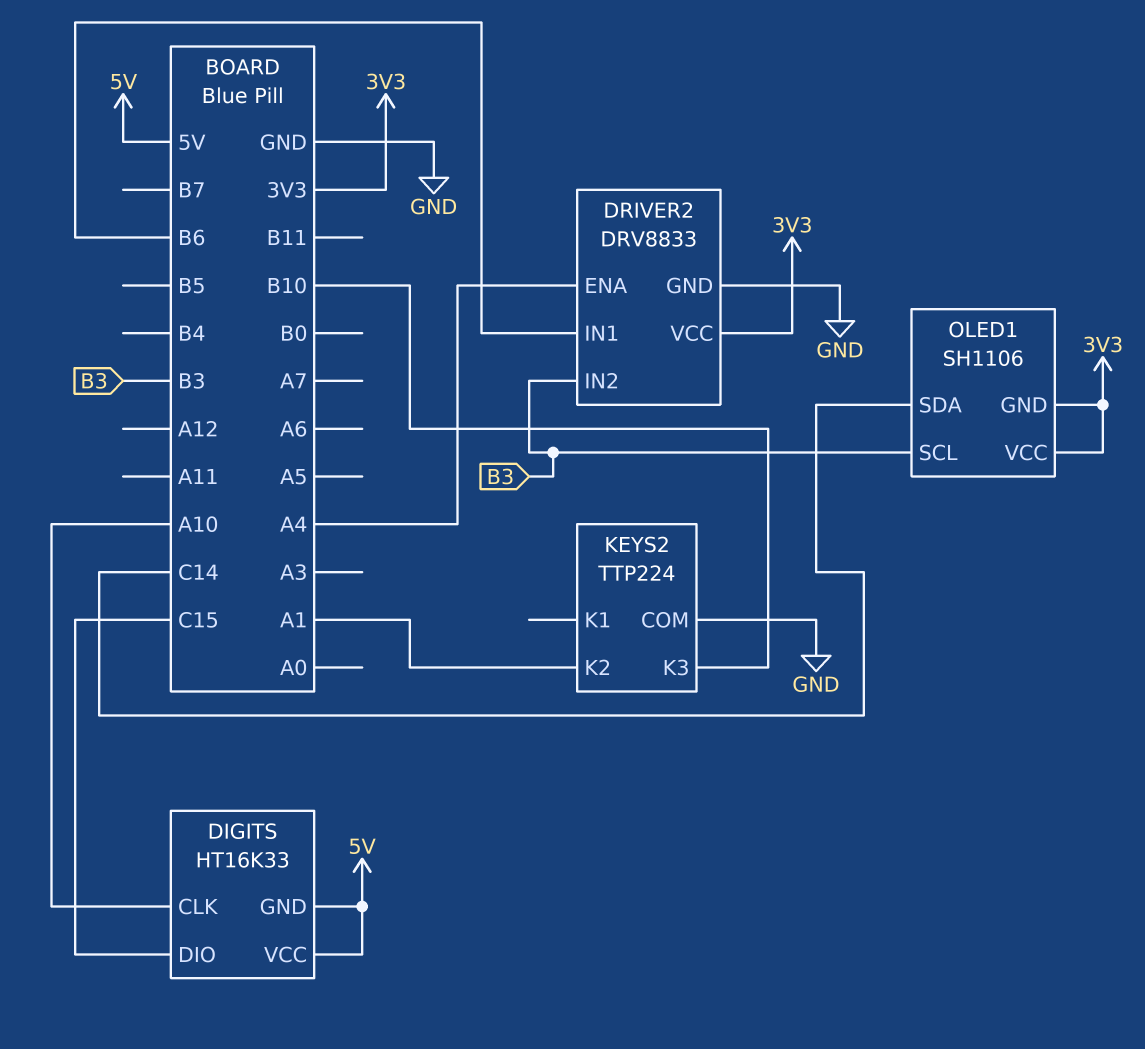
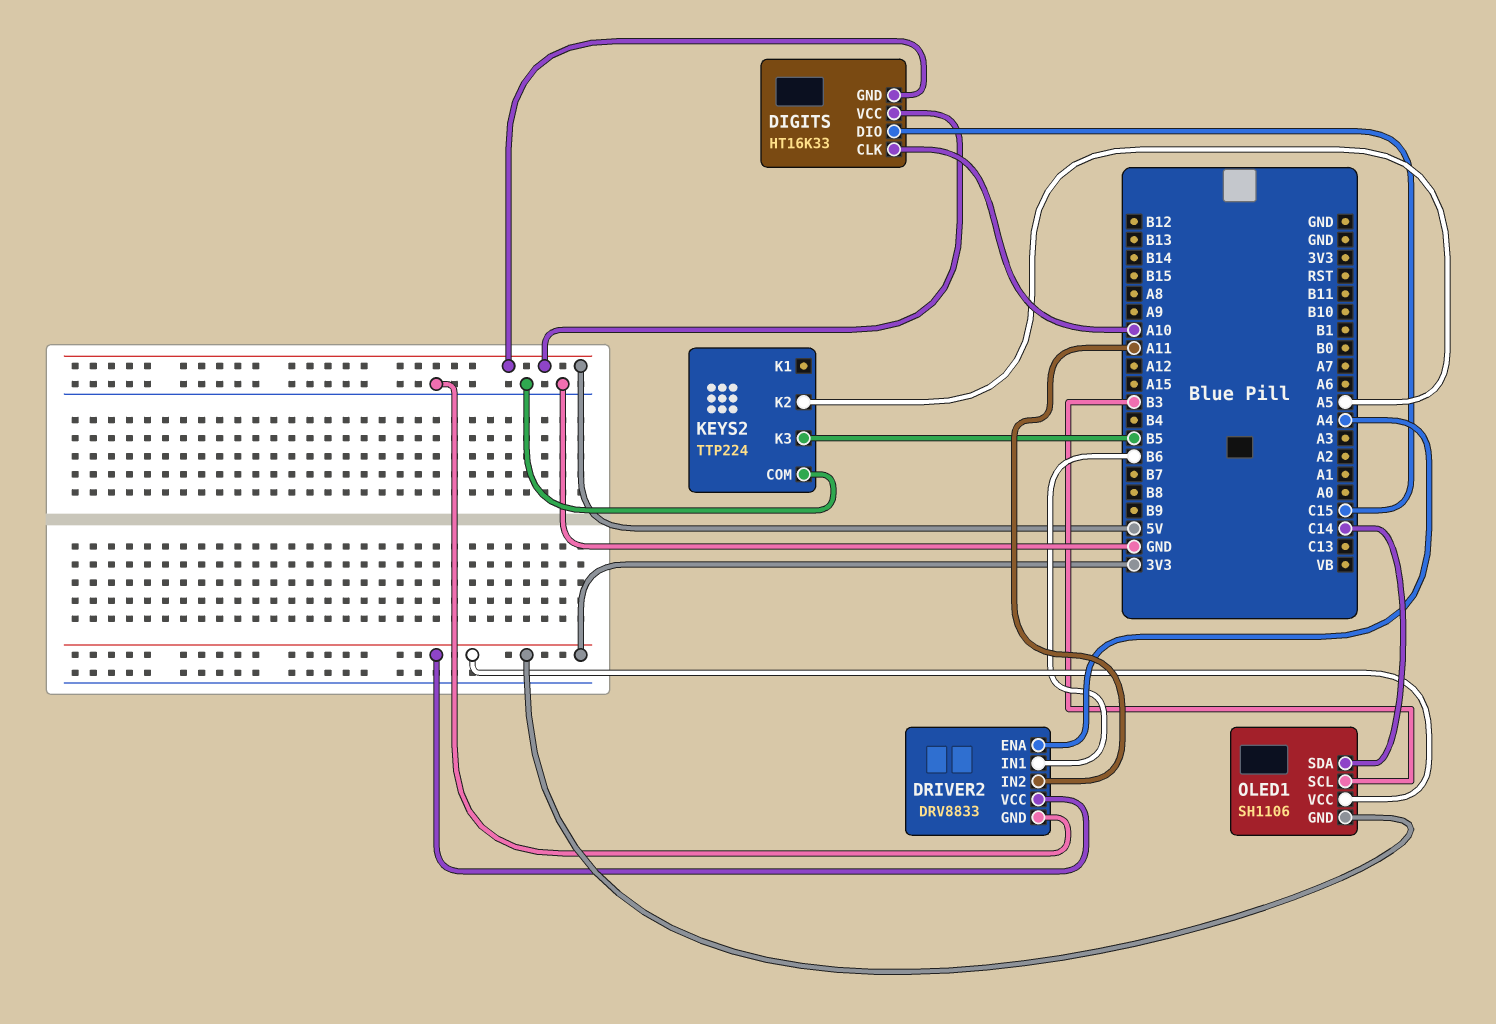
DRIVER2 pin IN2: B3 -> A11
KEYS2 pin K2: A1 -> A5
KEYS2 pin K3: B10 -> B5

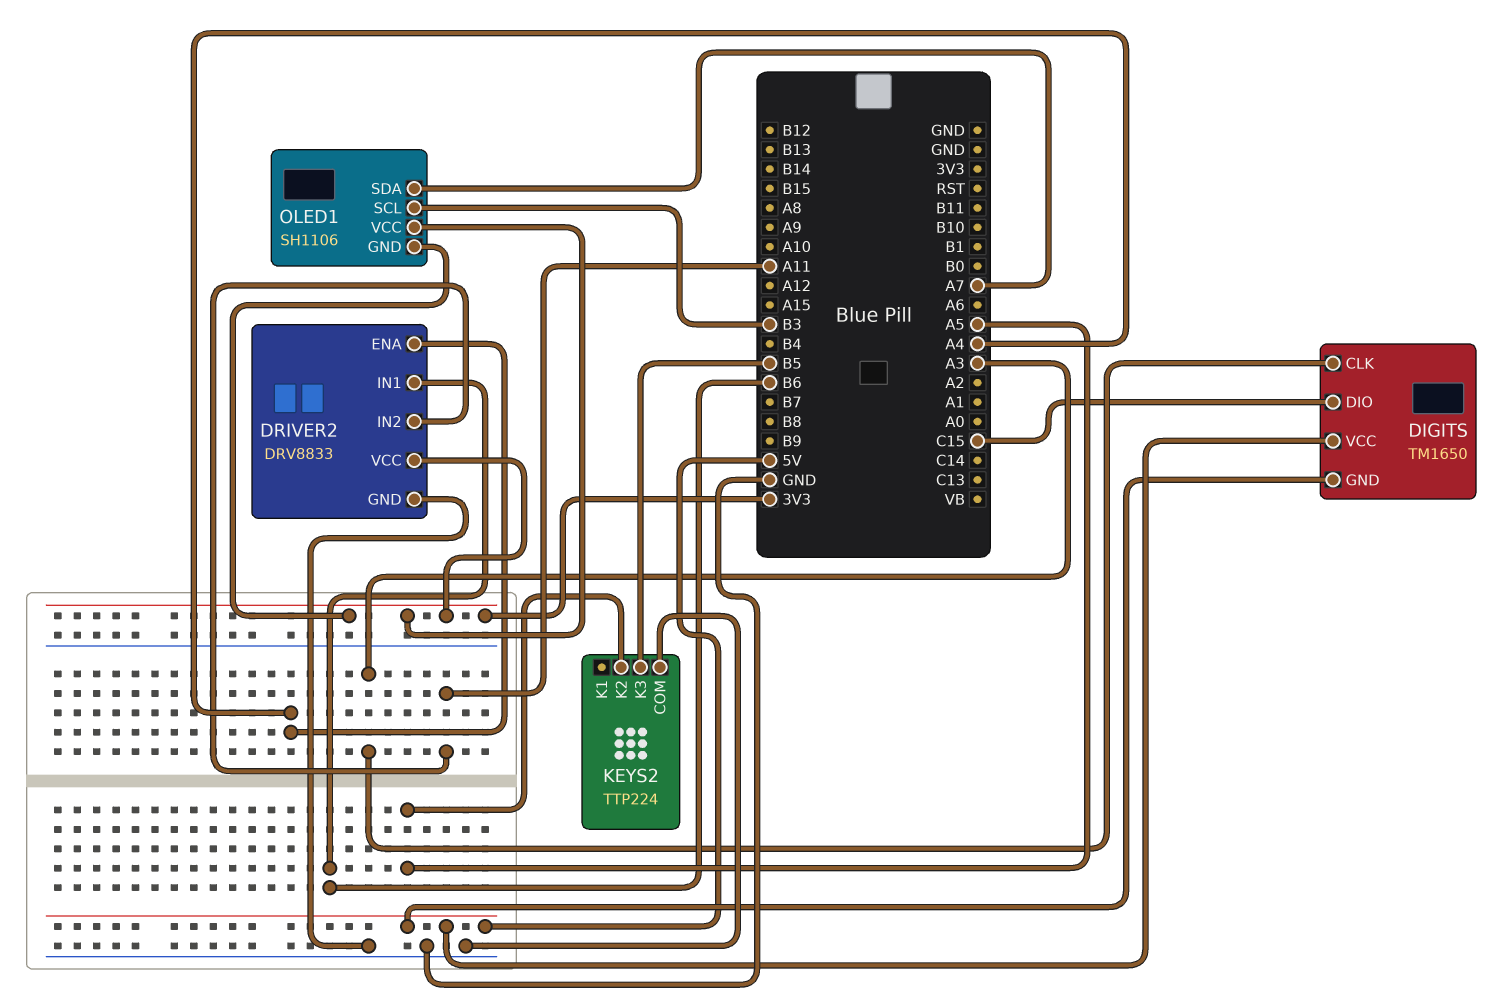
DIGITS: HT16K33 -> TM1650
DIGITS pin CLK: A10 -> A3
OLED1 pin SDA: C14 -> A7

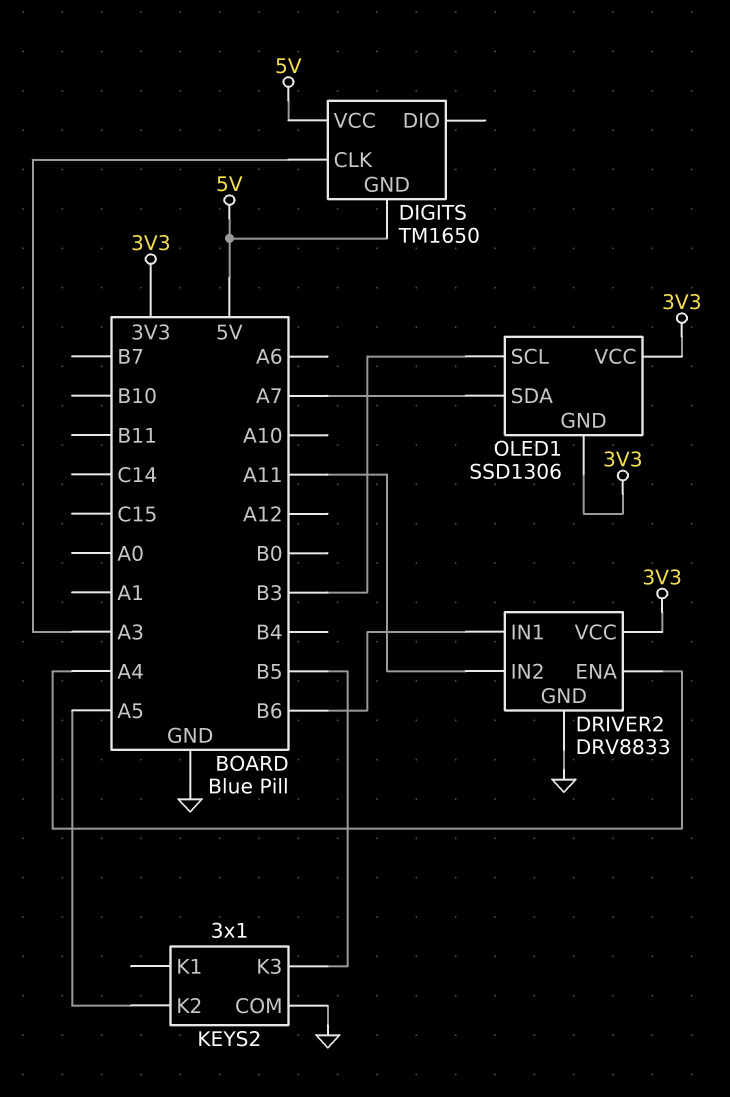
DIGITS pin DIO: C15 -> none
KEYS2: TTP224 -> 3x1
OLED1: SH1106 -> SSD1306

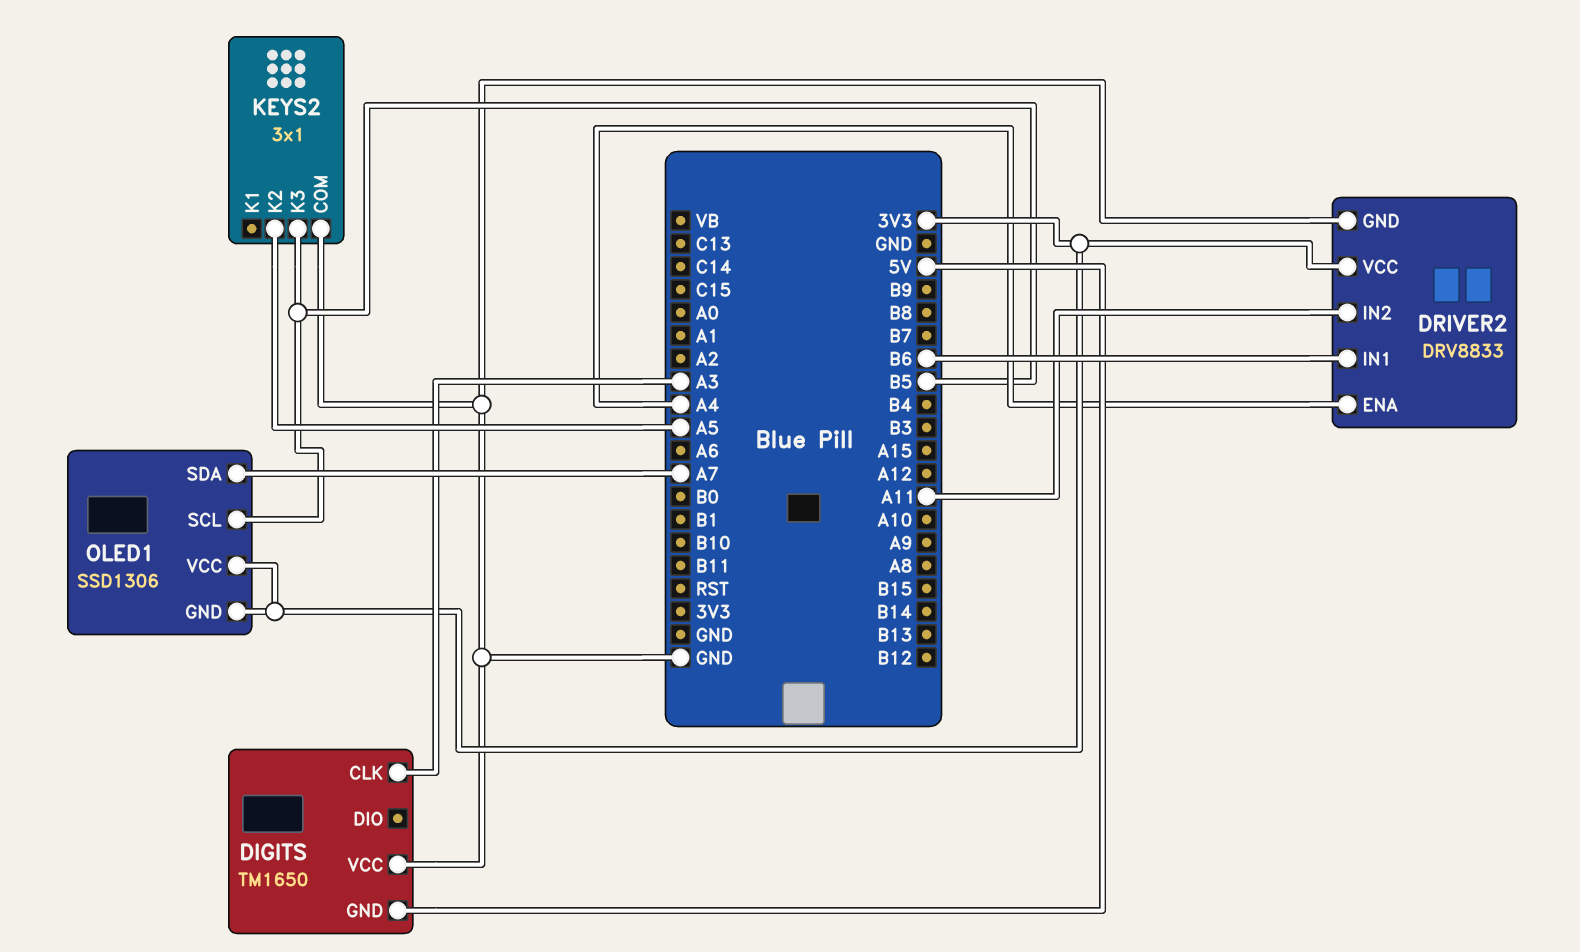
DIGITS pin VCC: 5V -> GND
OLED1 pin SCL: B3 -> B5

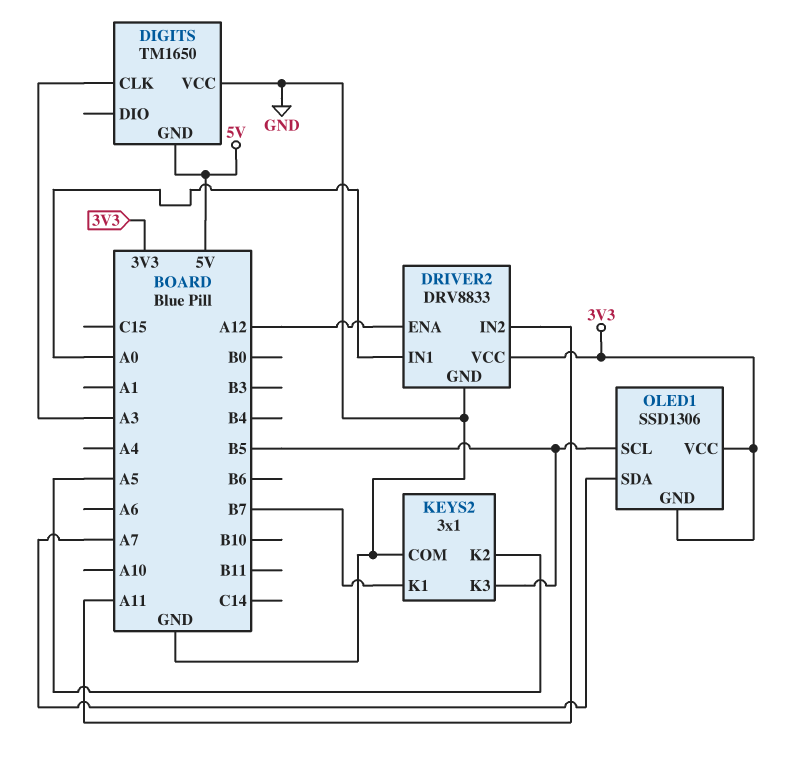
DRIVER2 pin ENA: A4 -> A12
DRIVER2 pin IN1: B6 -> A0
KEYS2 pin K1: none -> B7

